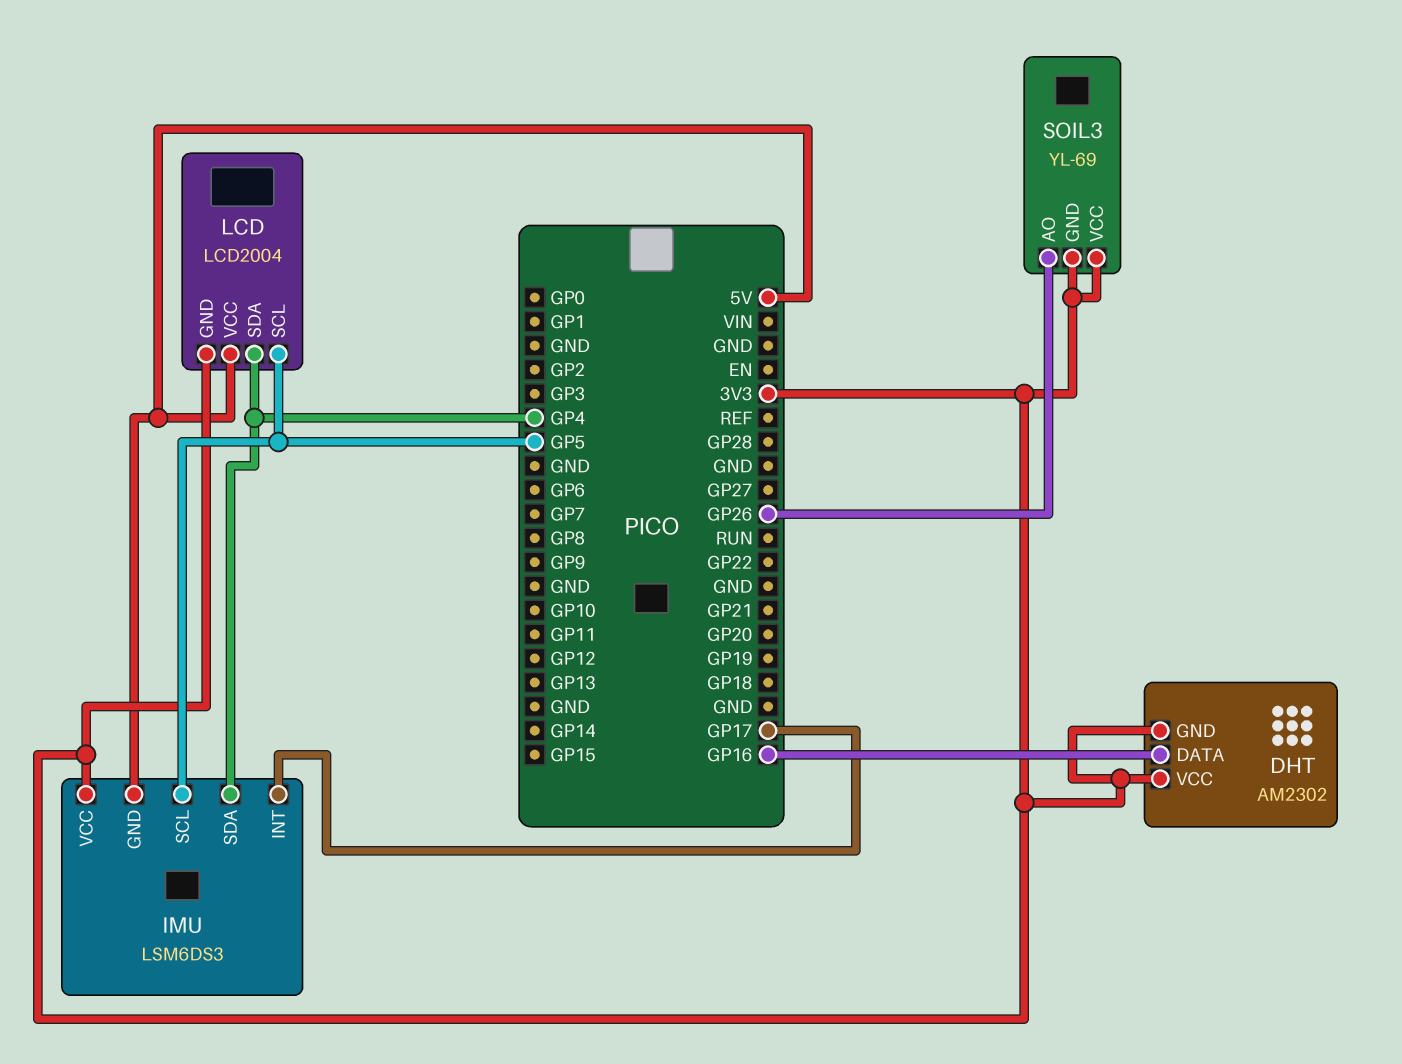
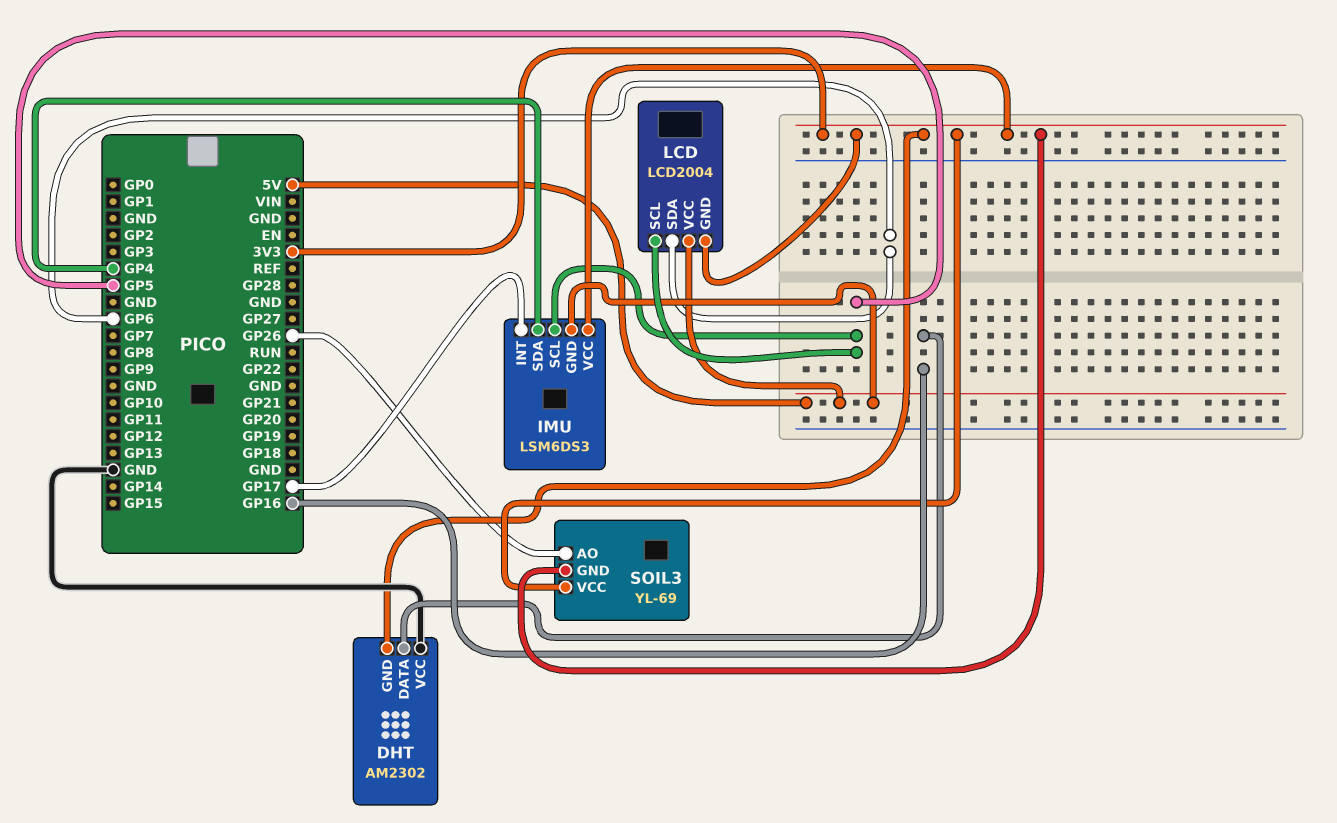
DHT pin VCC: 3V3 -> GND
LCD pin SDA: GP4 -> GP6

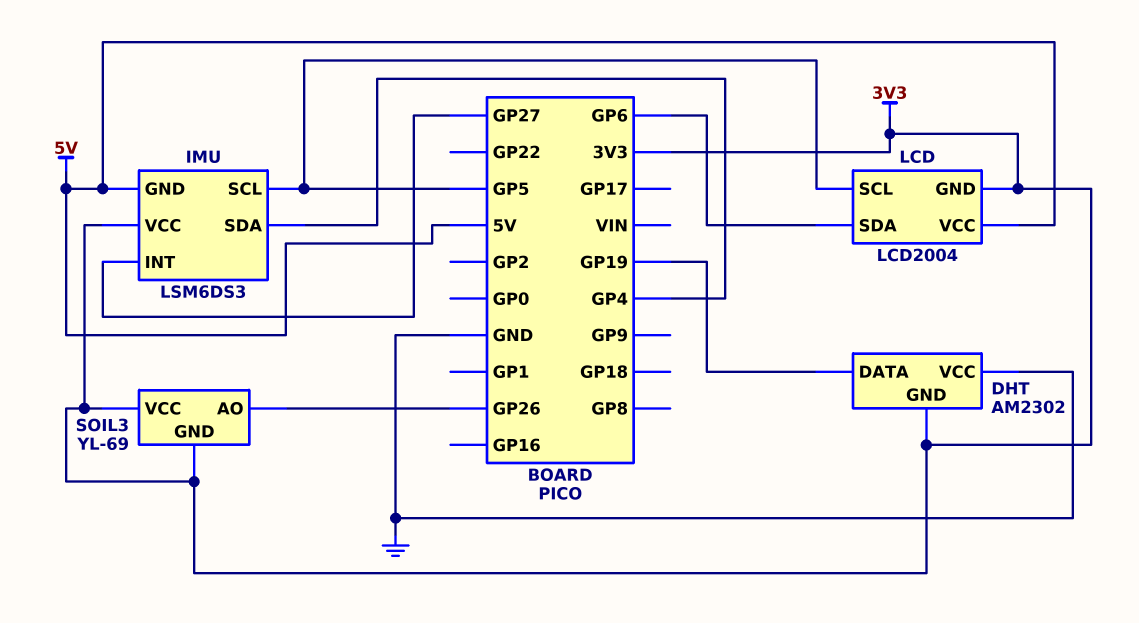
DHT pin DATA: GP16 -> GP19
IMU pin INT: GP17 -> GP27

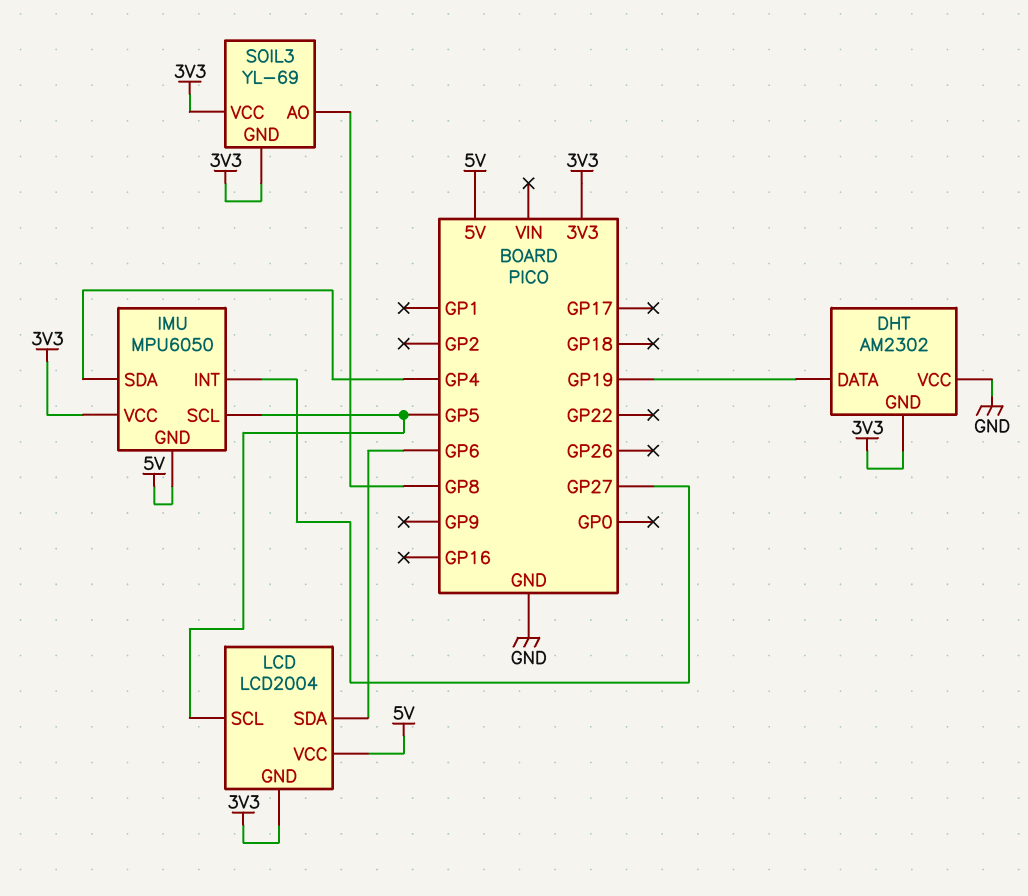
IMU: LSM6DS3 -> MPU6050
SOIL3 pin AO: GP26 -> GP8

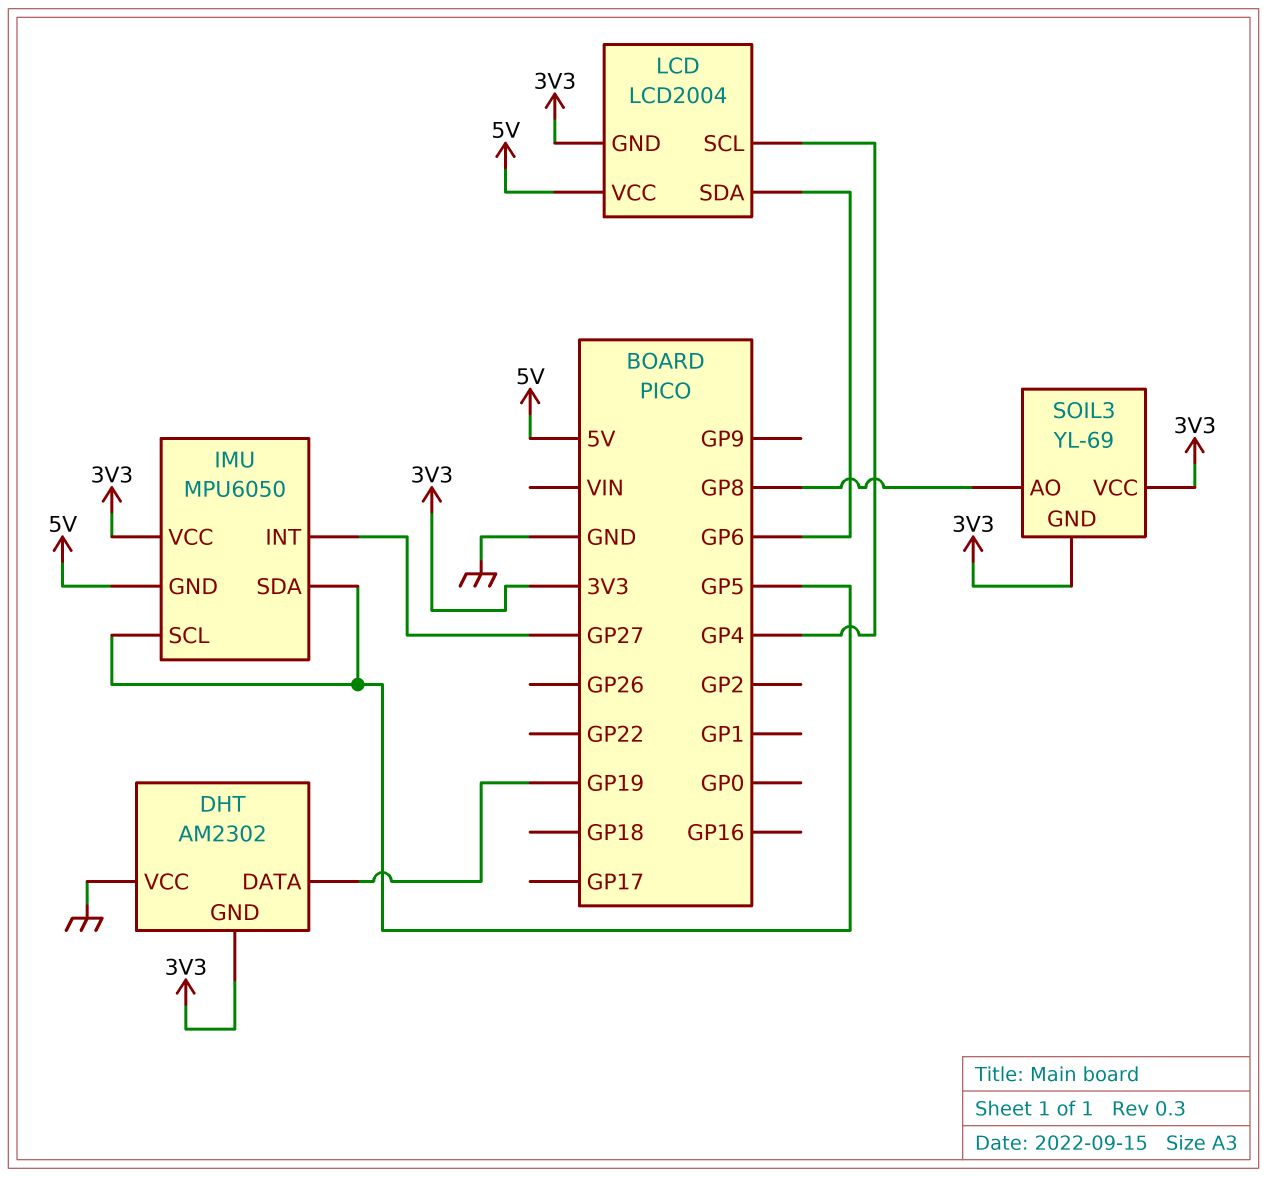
IMU pin SDA: GP4 -> GP5
LCD pin SCL: GP5 -> GP4

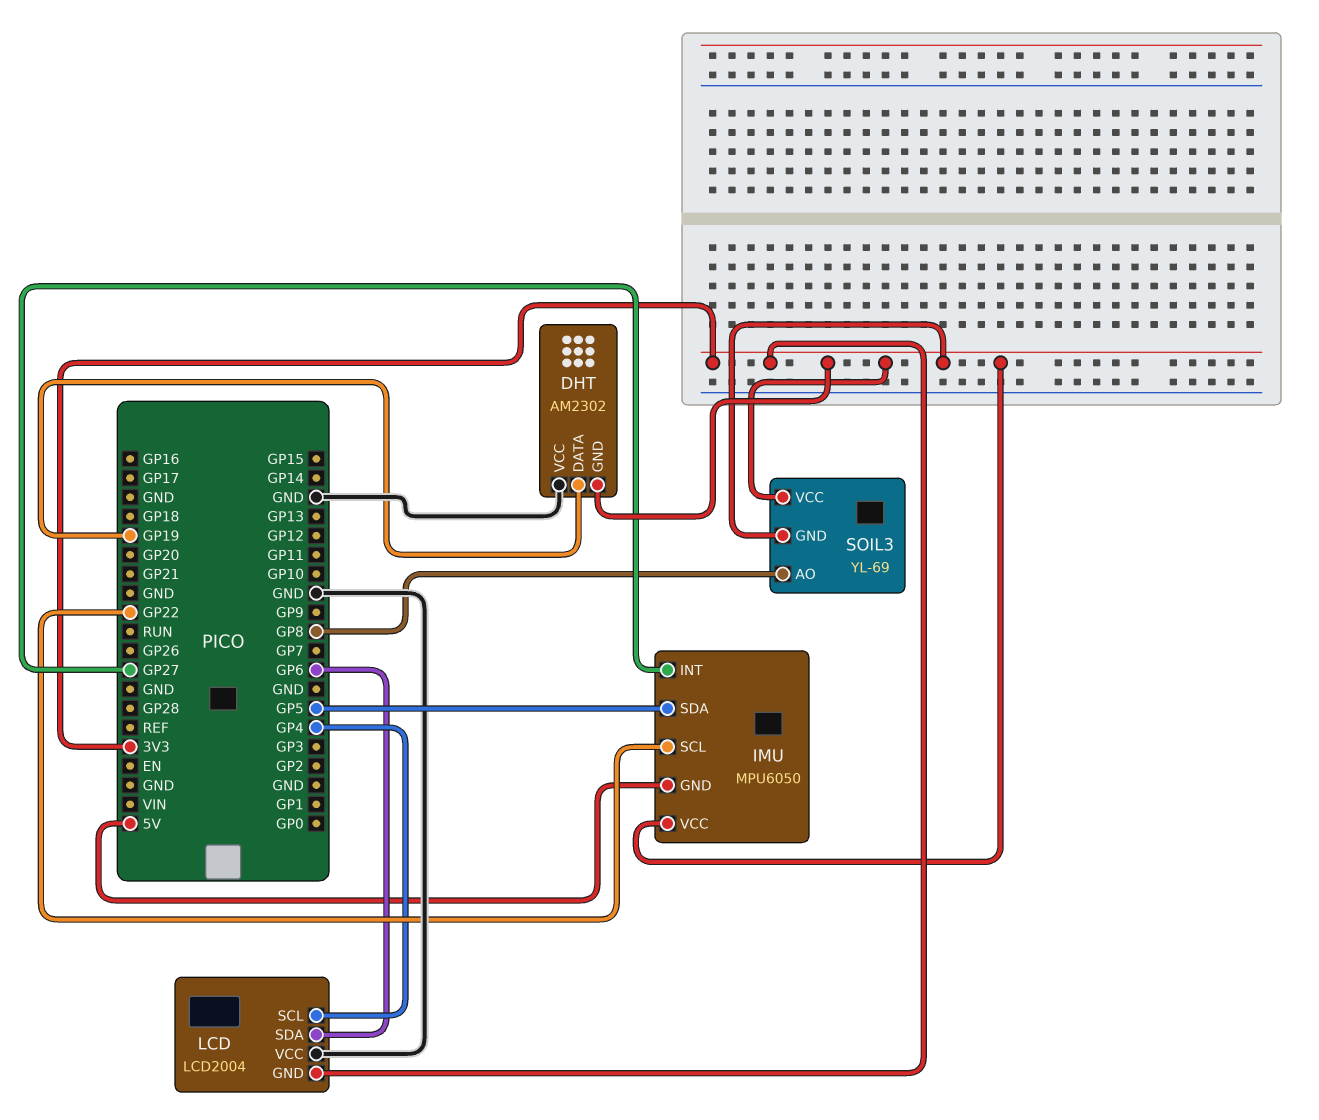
IMU pin SCL: GP5 -> GP22
LCD pin VCC: 5V -> GND

